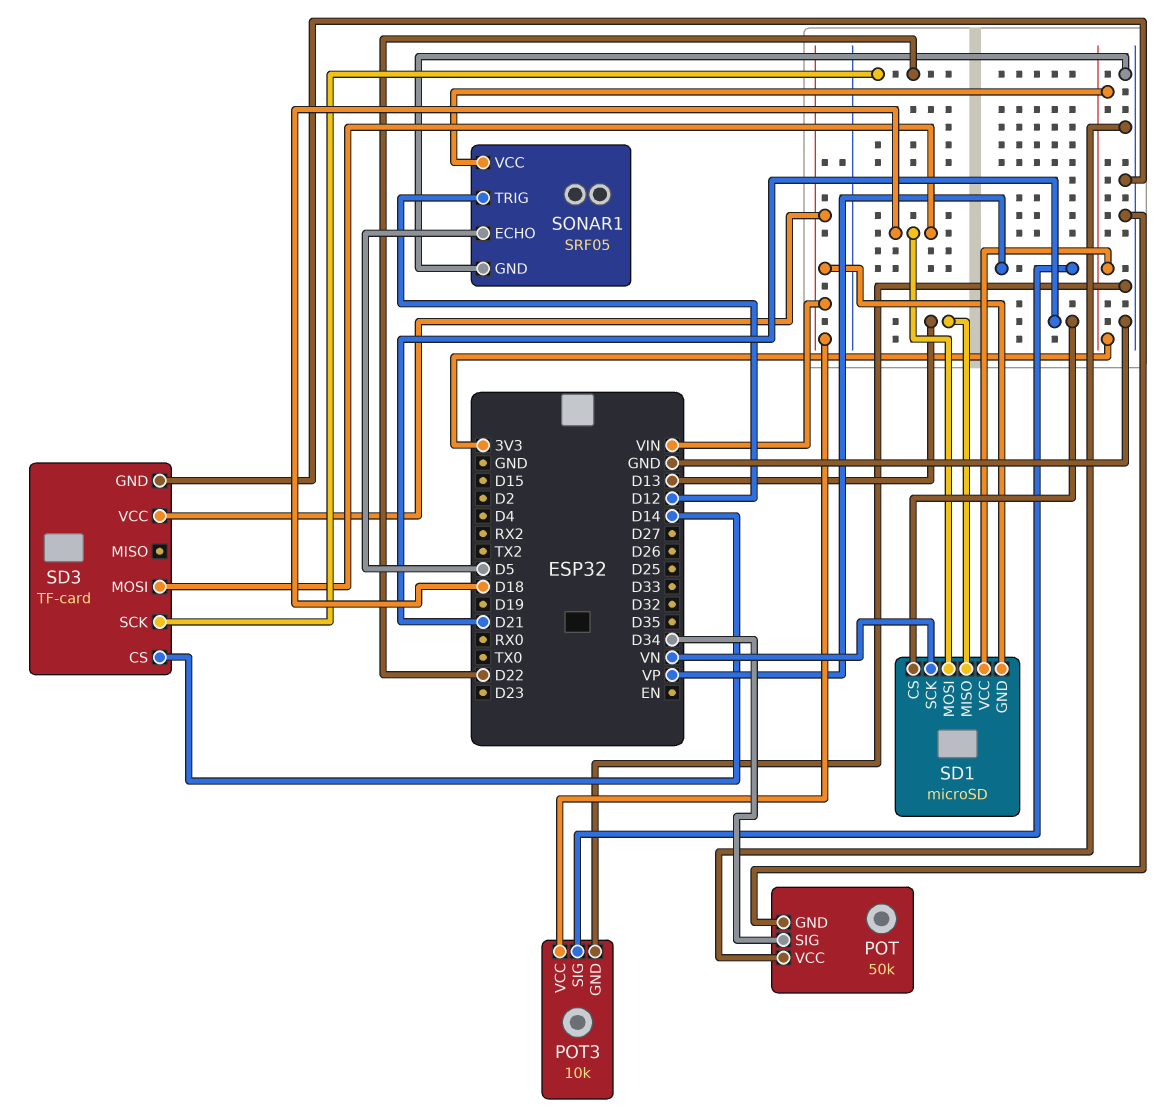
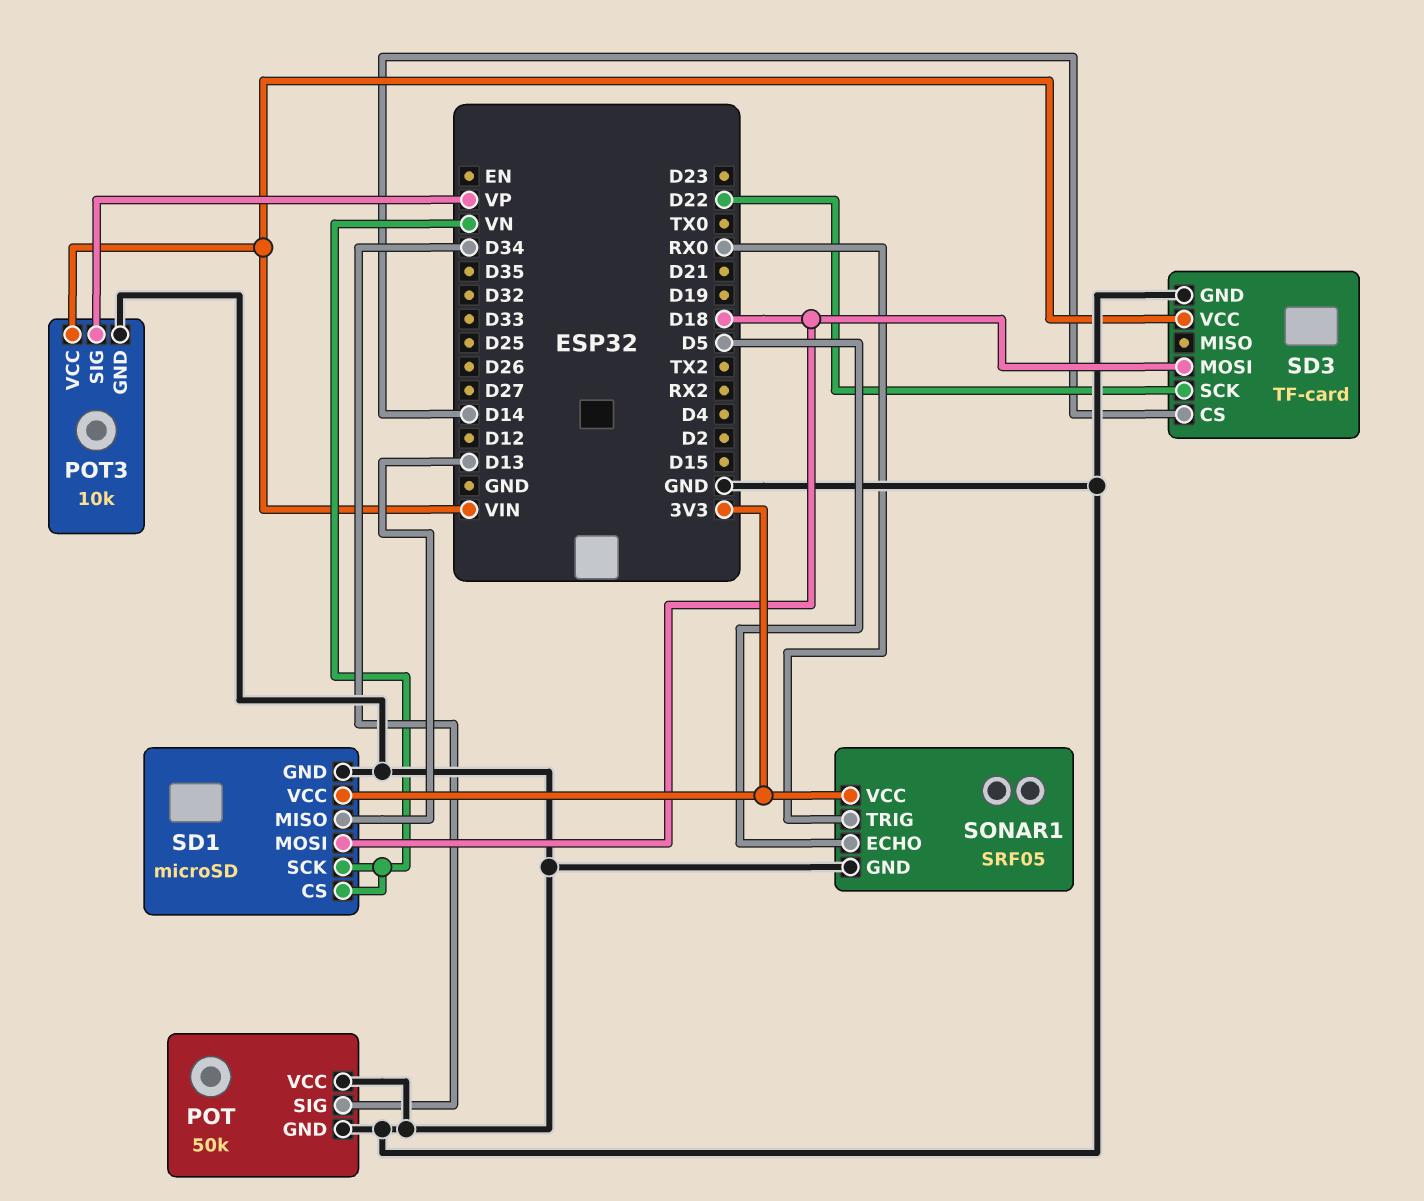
SD1 pin CS: D21 -> VN
SD1 pin GND: VIN -> GND
SONAR1 pin TRIG: D12 -> RX0

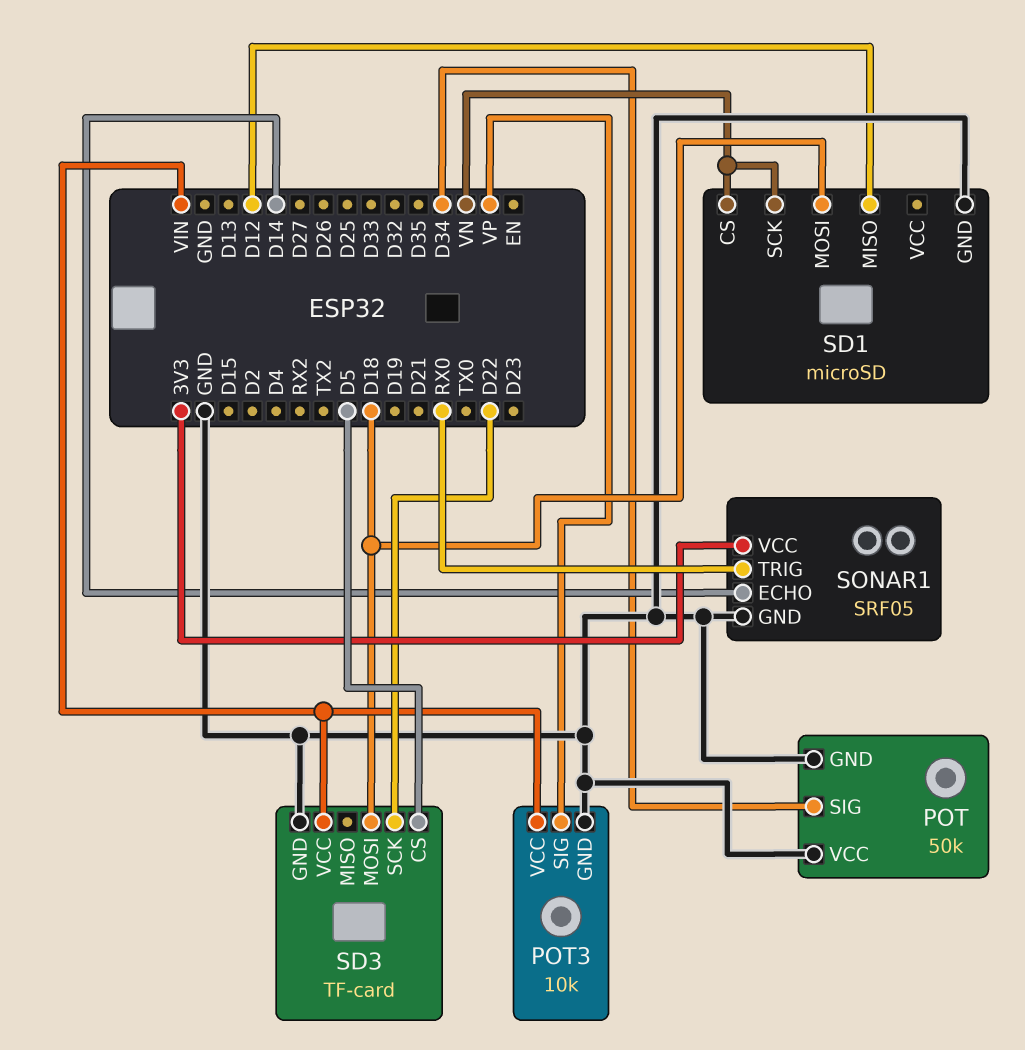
SD1 pin MISO: D13 -> D12
SD1 pin VCC: 3V3 -> none
SD3 pin CS: D14 -> D5
SONAR1 pin ECHO: D5 -> D14

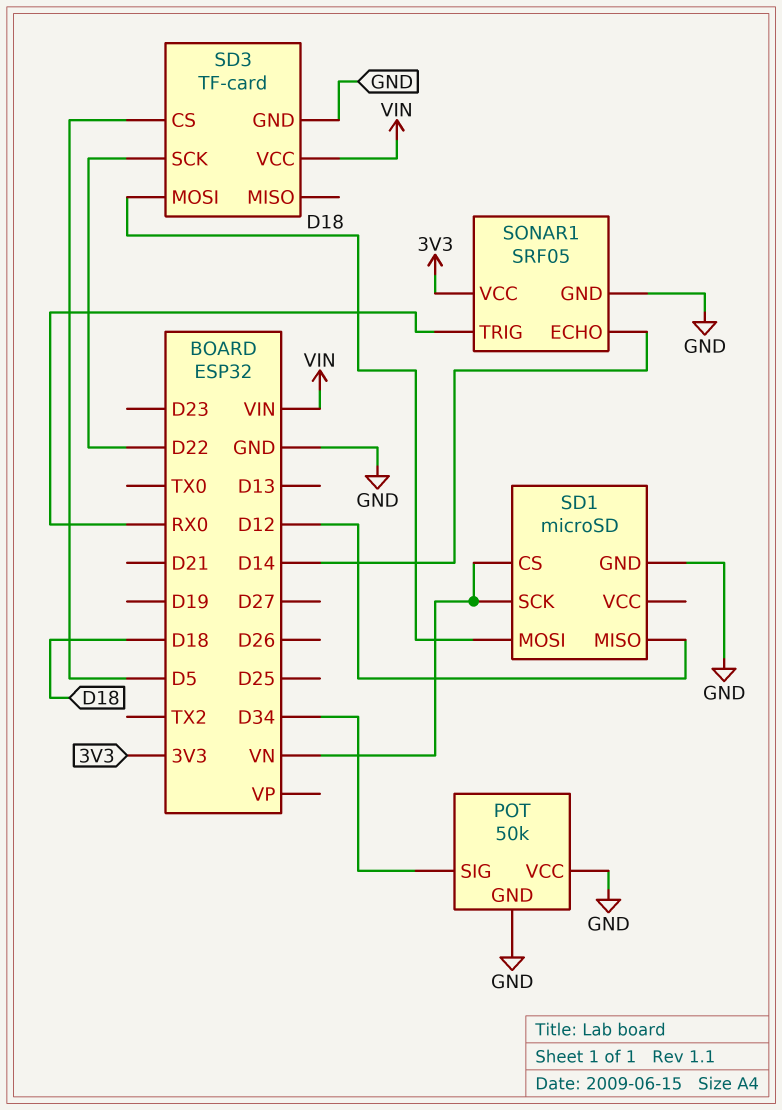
POT3: 10k -> none
POT3 pin GND: GND -> none
POT3 pin SIG: VP -> none
POT3 pin VCC: VIN -> none

